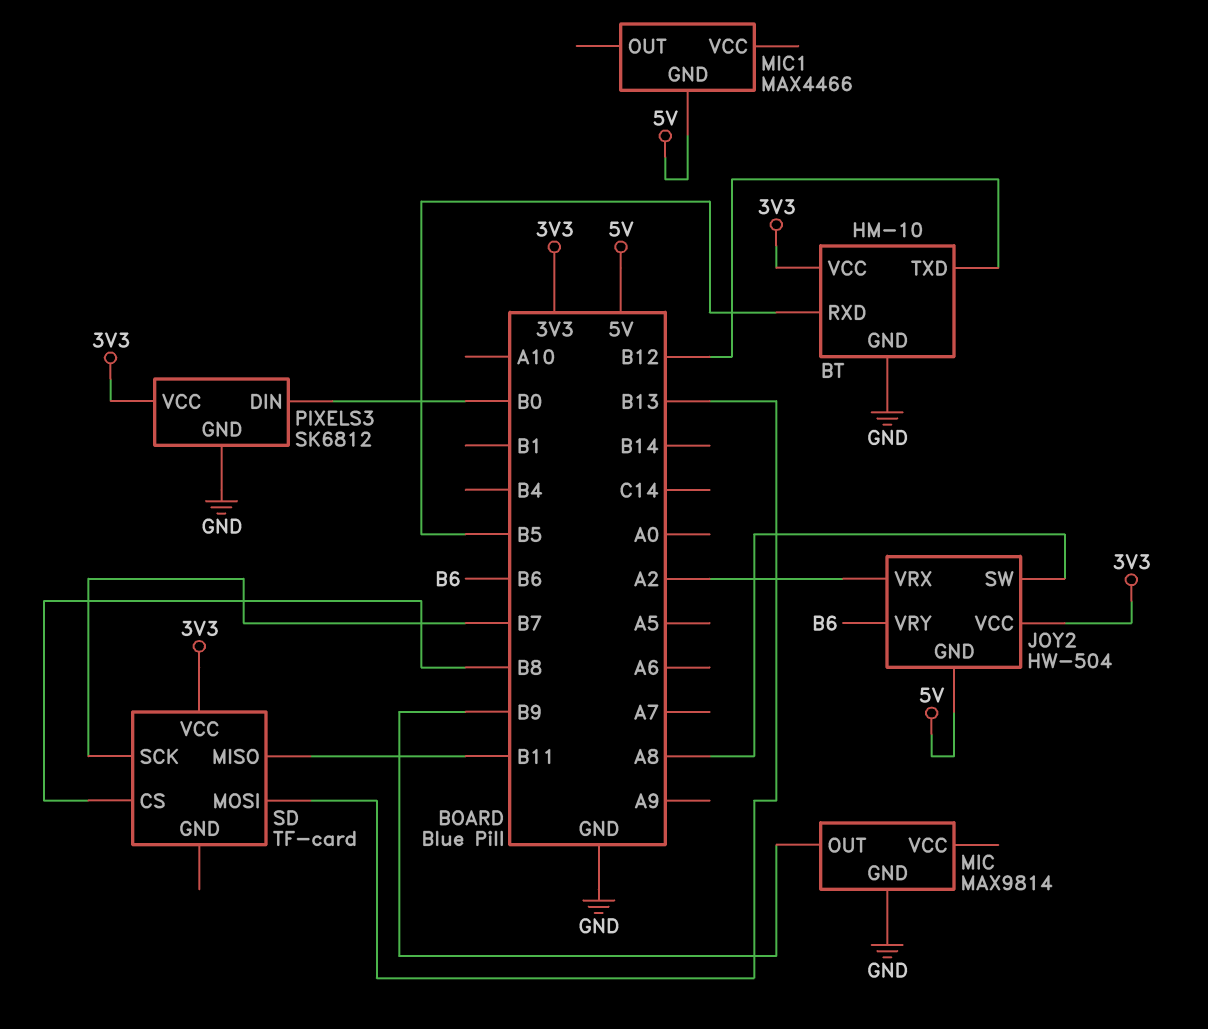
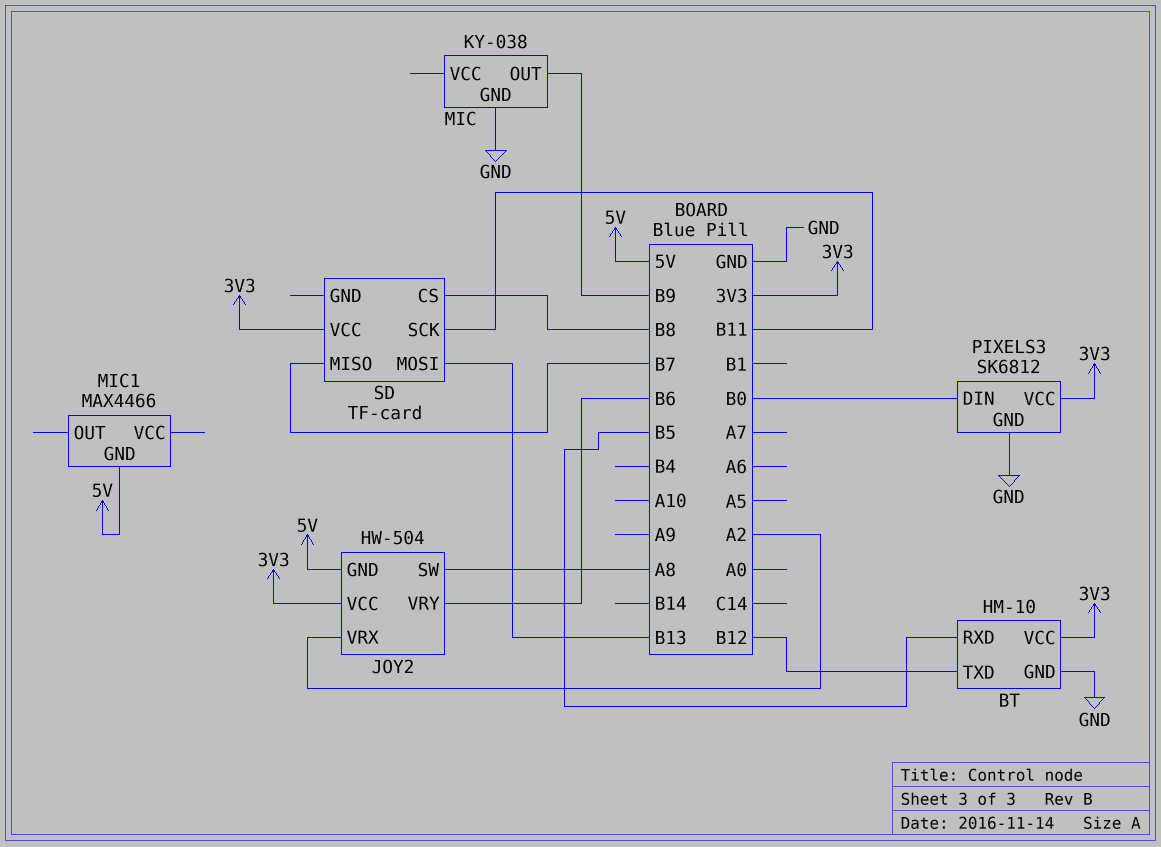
MIC: MAX9814 -> KY-038
SD pin MISO: B11 -> B7
SD pin SCK: B7 -> B11

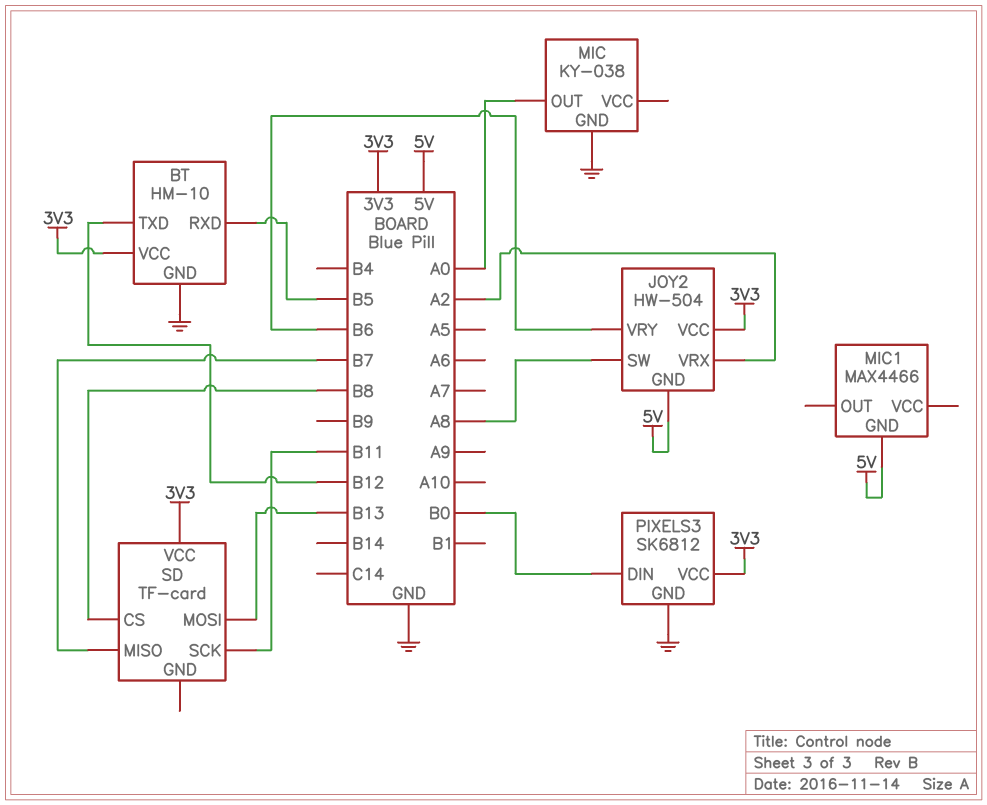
MIC pin OUT: B9 -> A0

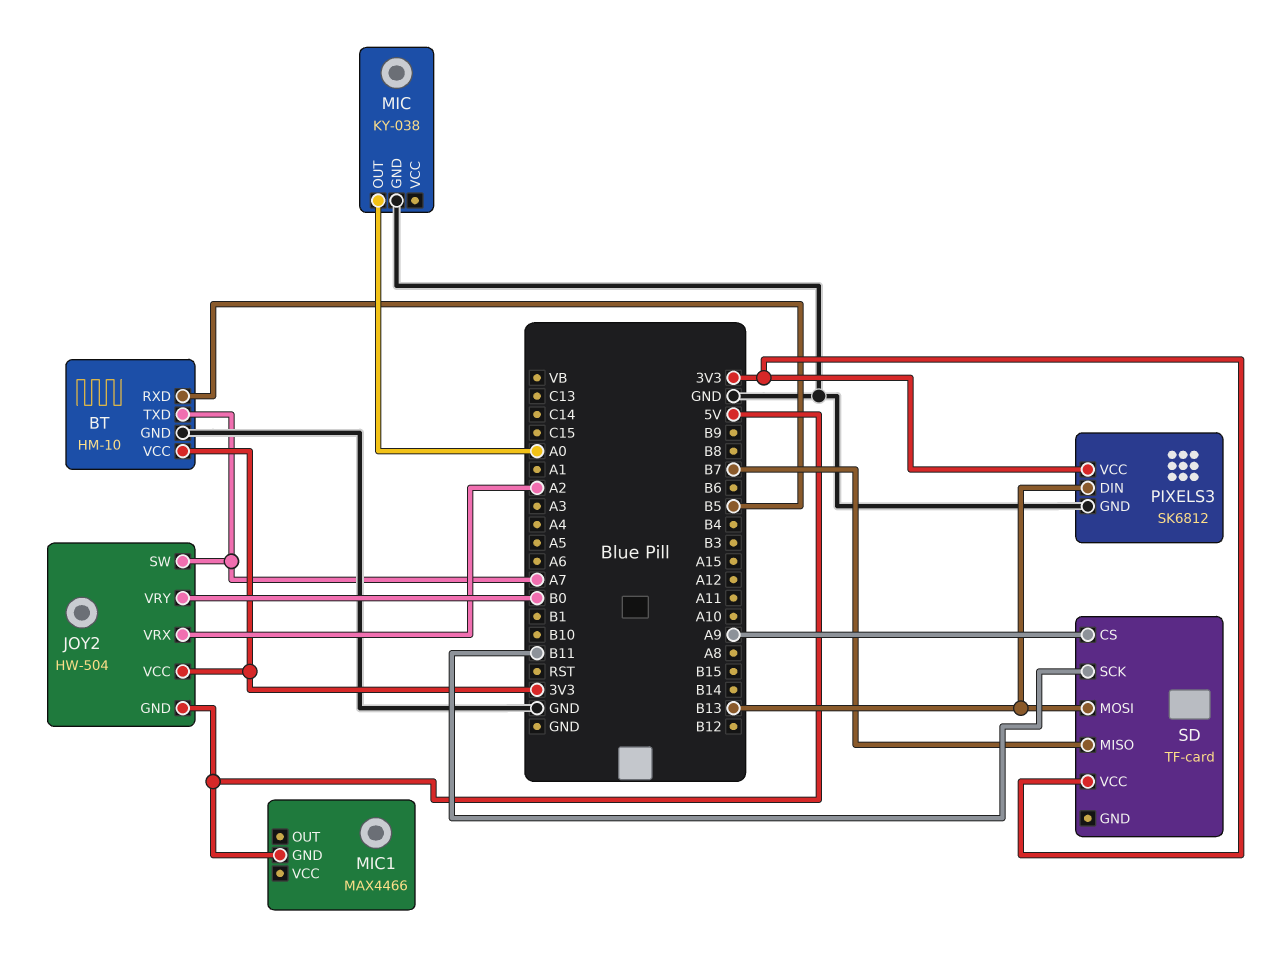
BT pin TXD: B12 -> A7
JOY2 pin SW: A8 -> A7
JOY2 pin VRY: B6 -> B0
PIXELS3 pin DIN: B0 -> B13
SD pin CS: B8 -> A9

